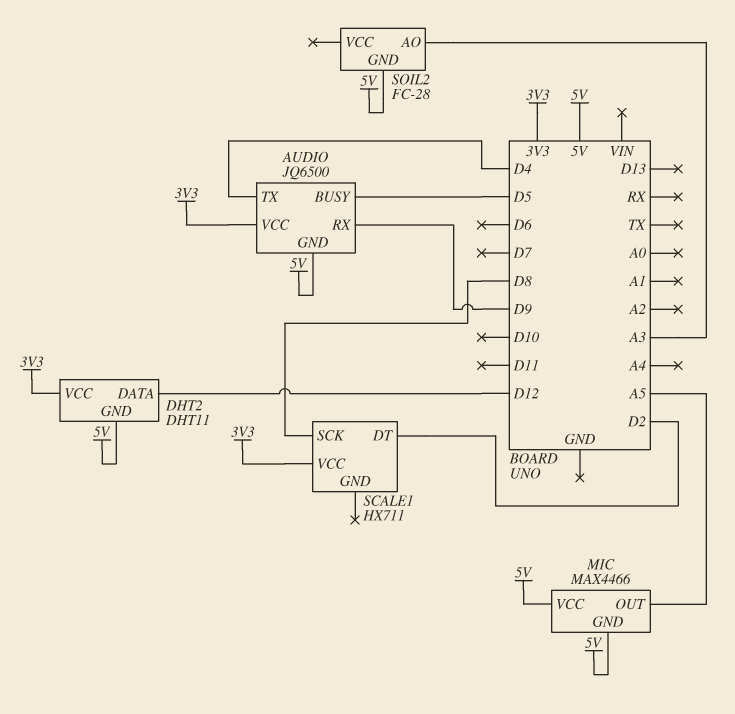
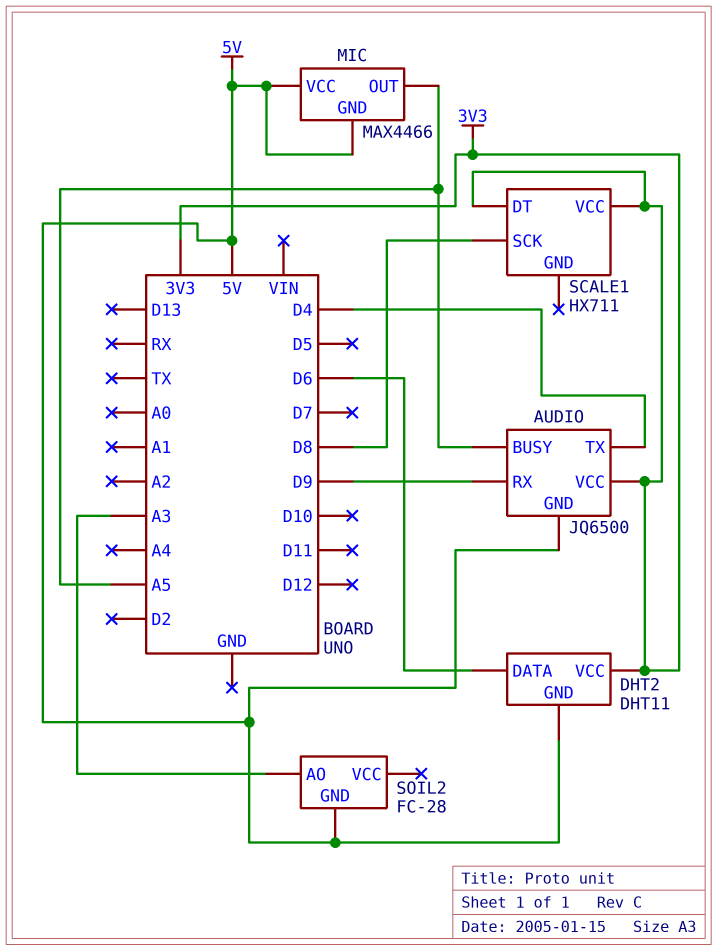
AUDIO pin BUSY: D5 -> A5
DHT2 pin DATA: D12 -> D6
SCALE1 pin DT: D2 -> 3V3

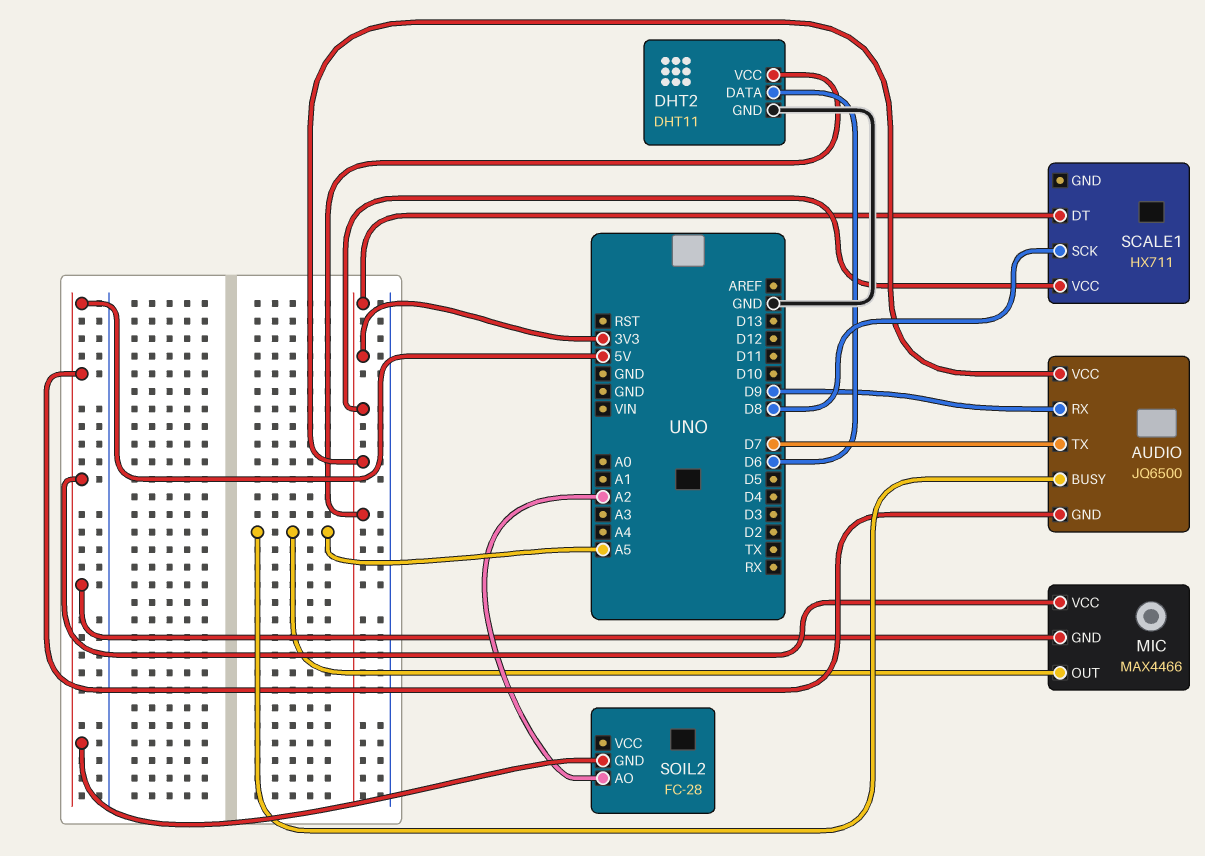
AUDIO pin TX: D4 -> D7
DHT2 pin GND: 5V -> GND
SOIL2 pin AO: A3 -> A2

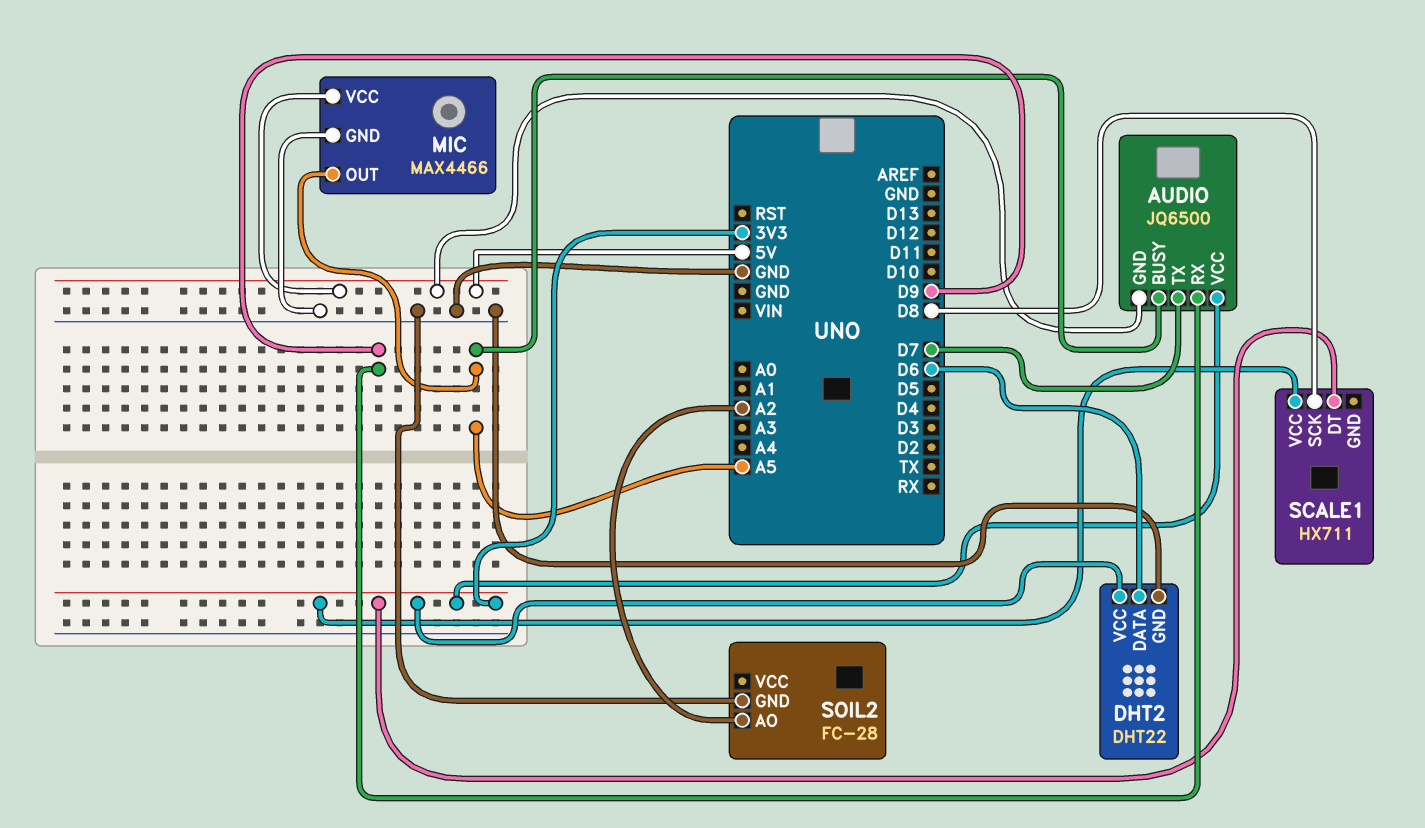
DHT2: DHT11 -> DHT22
MIC pin GND: 5V -> GND
SOIL2 pin GND: 5V -> GND

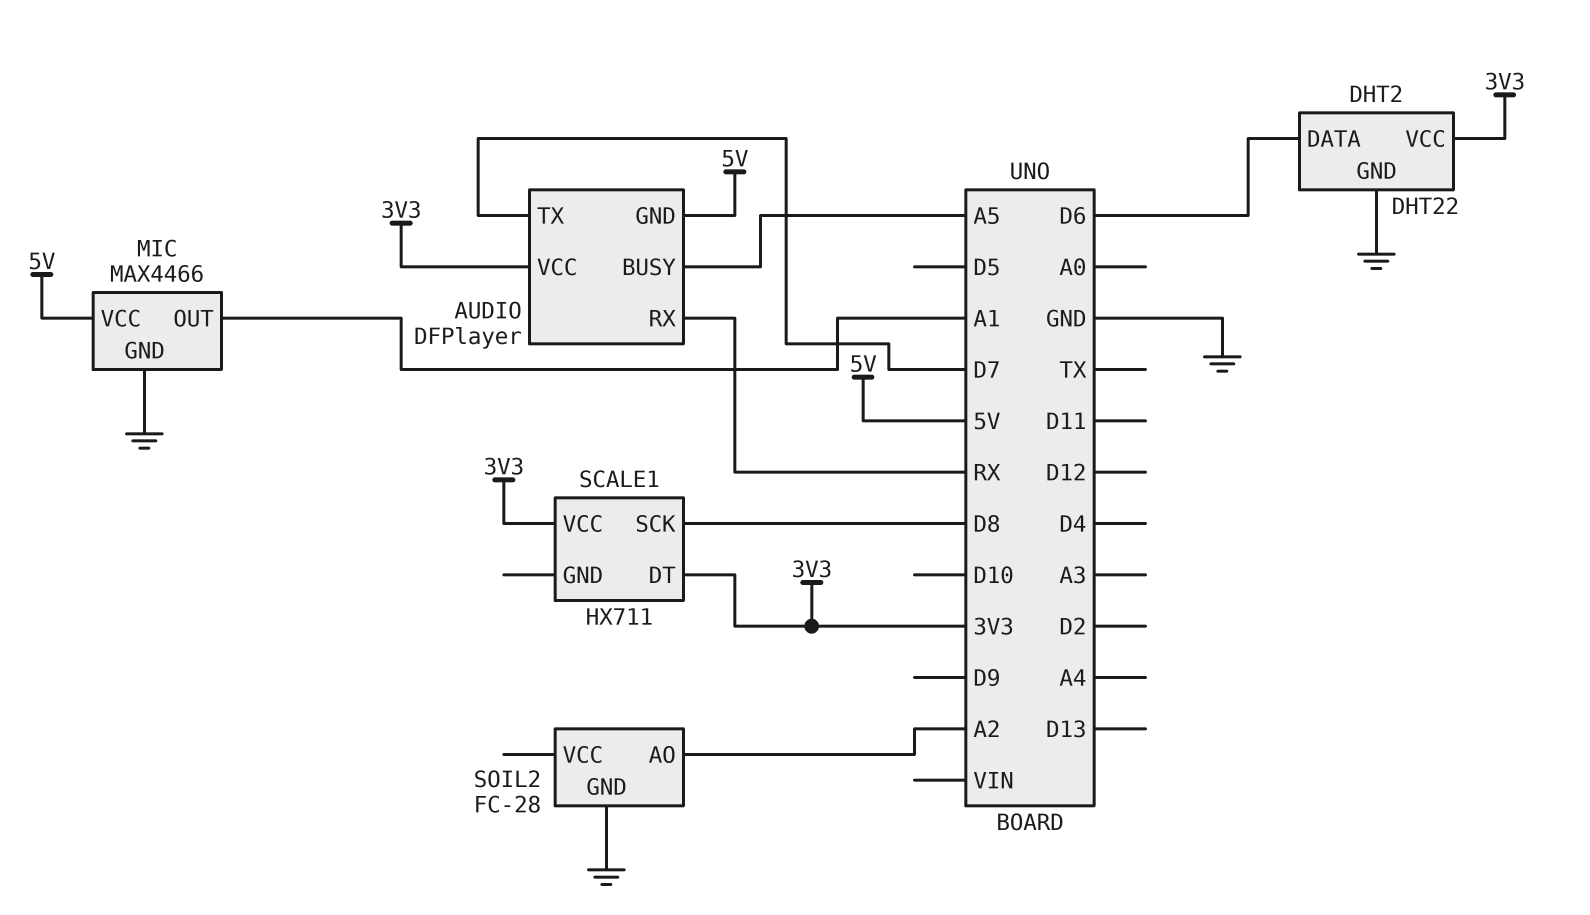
AUDIO: JQ6500 -> DFPlayer
AUDIO pin RX: D9 -> RX
MIC pin OUT: A5 -> A1

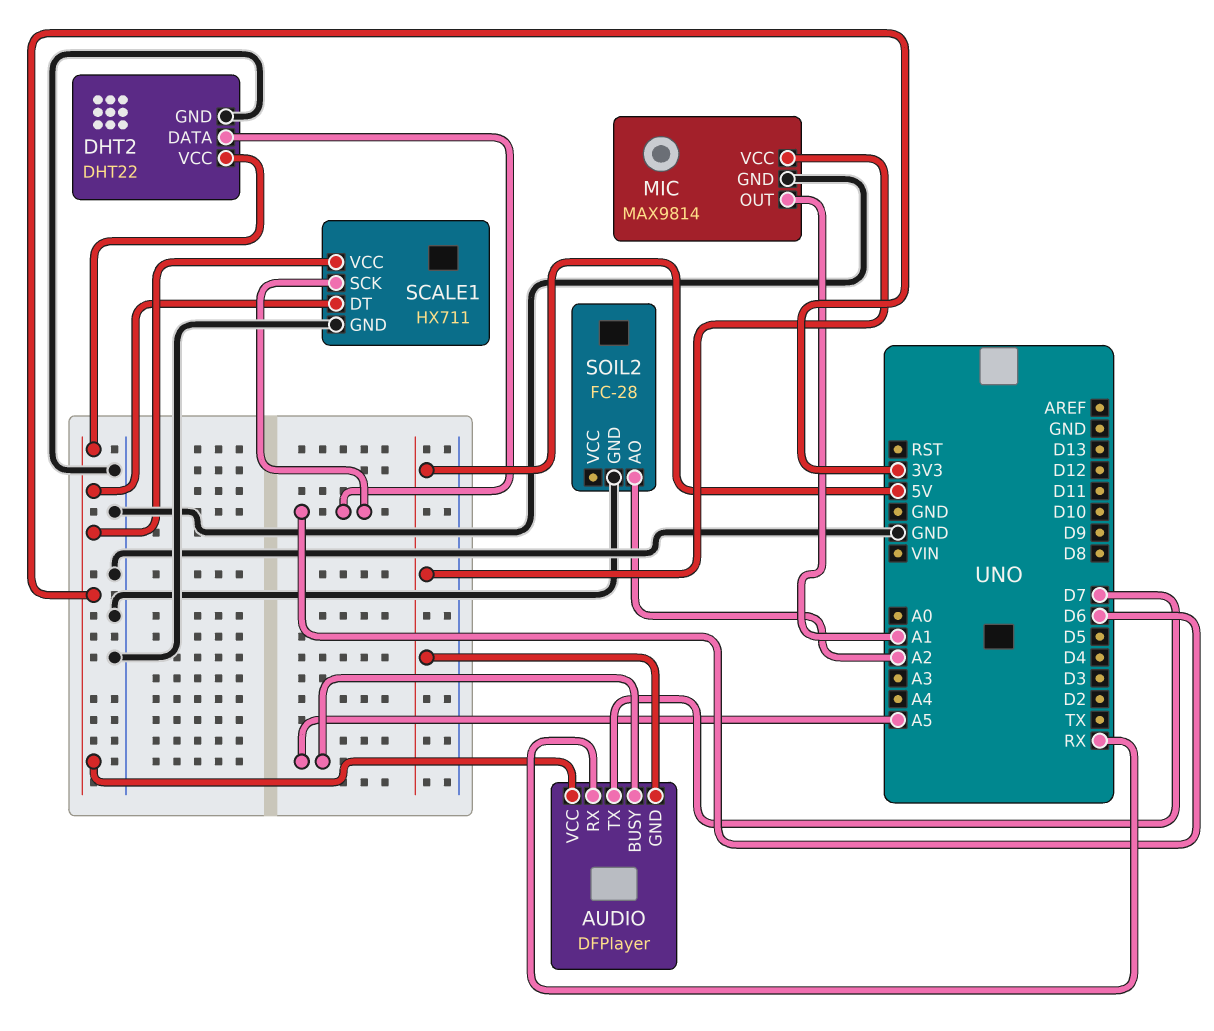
MIC: MAX4466 -> MAX9814
SCALE1 pin GND: none -> GND
SCALE1 pin SCK: D8 -> D6

